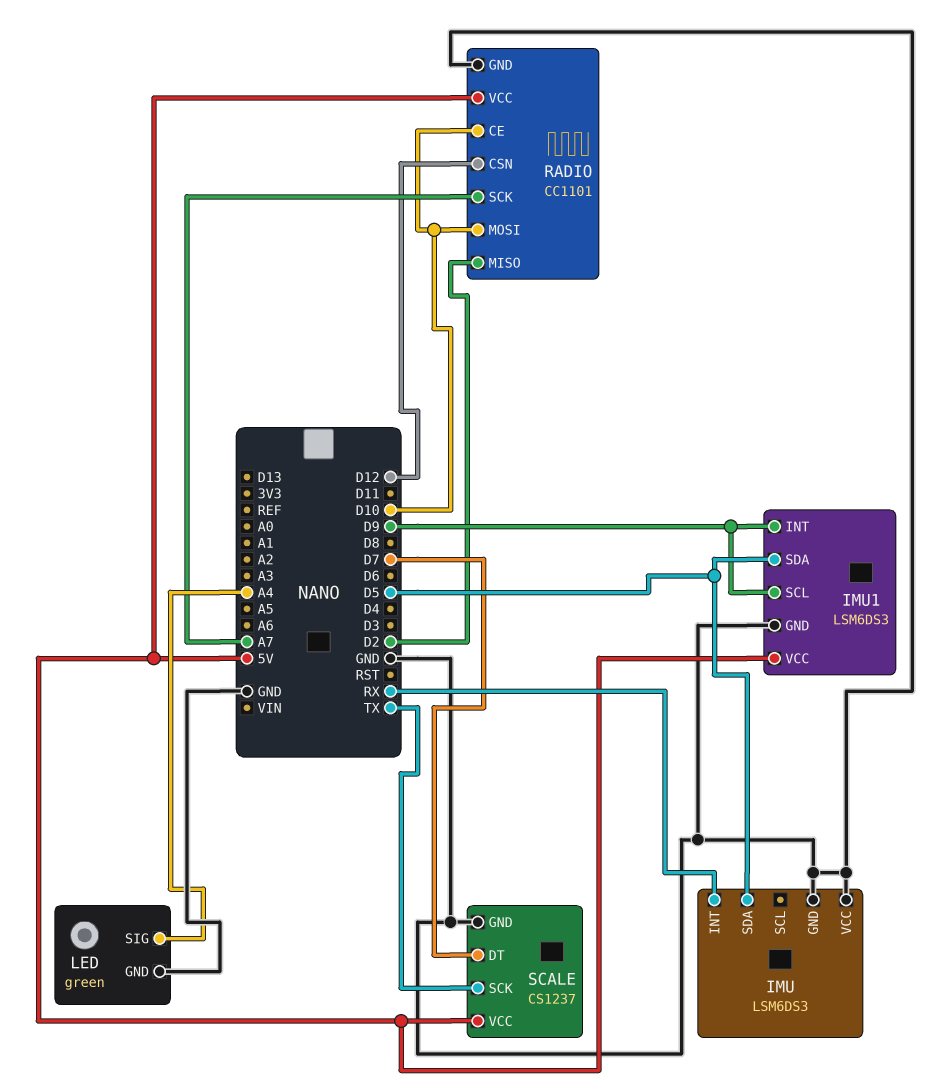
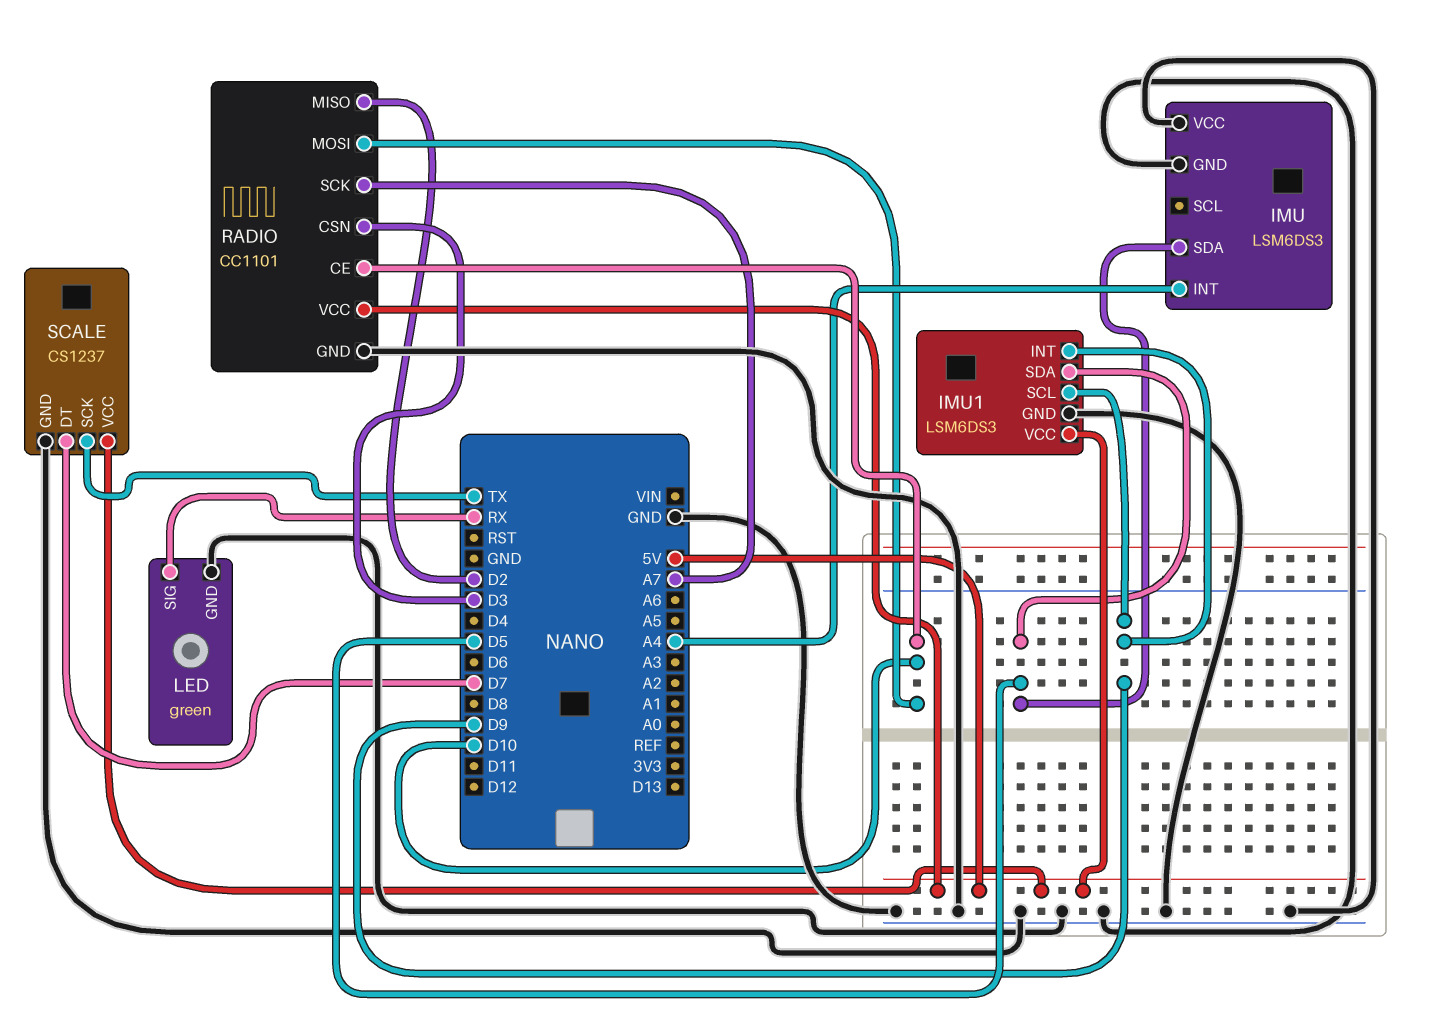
IMU pin INT: RX -> A4
LED pin SIG: A4 -> RX
RADIO pin CSN: D12 -> D3

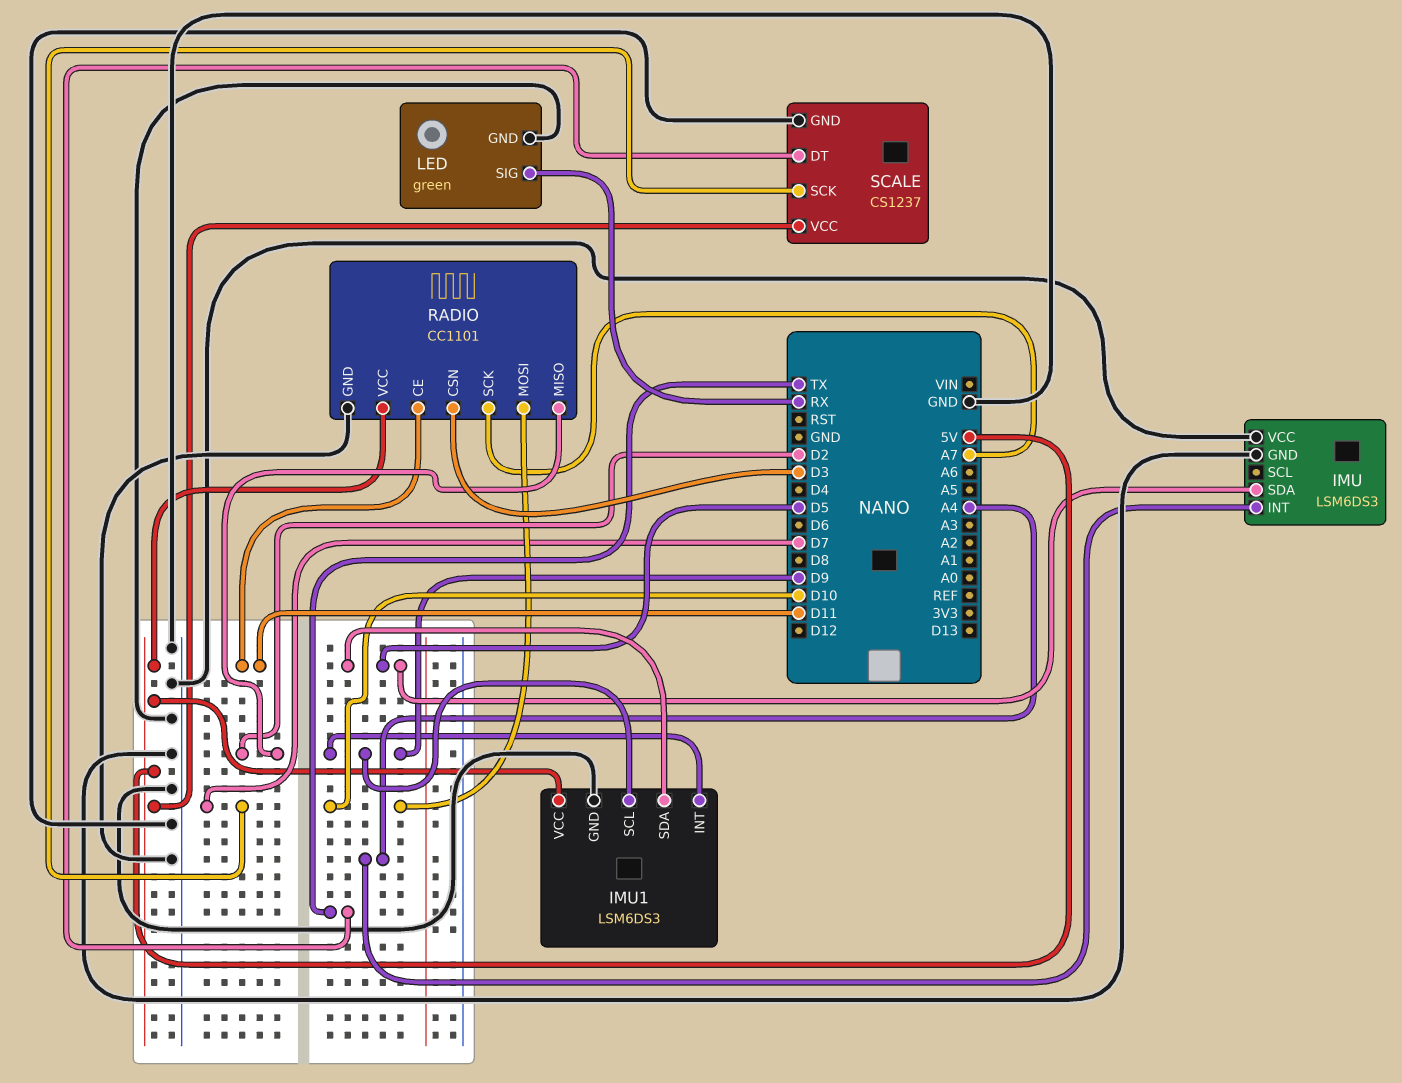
RADIO pin CE: D10 -> D11
SCALE pin DT: D7 -> TX
SCALE pin SCK: TX -> D7

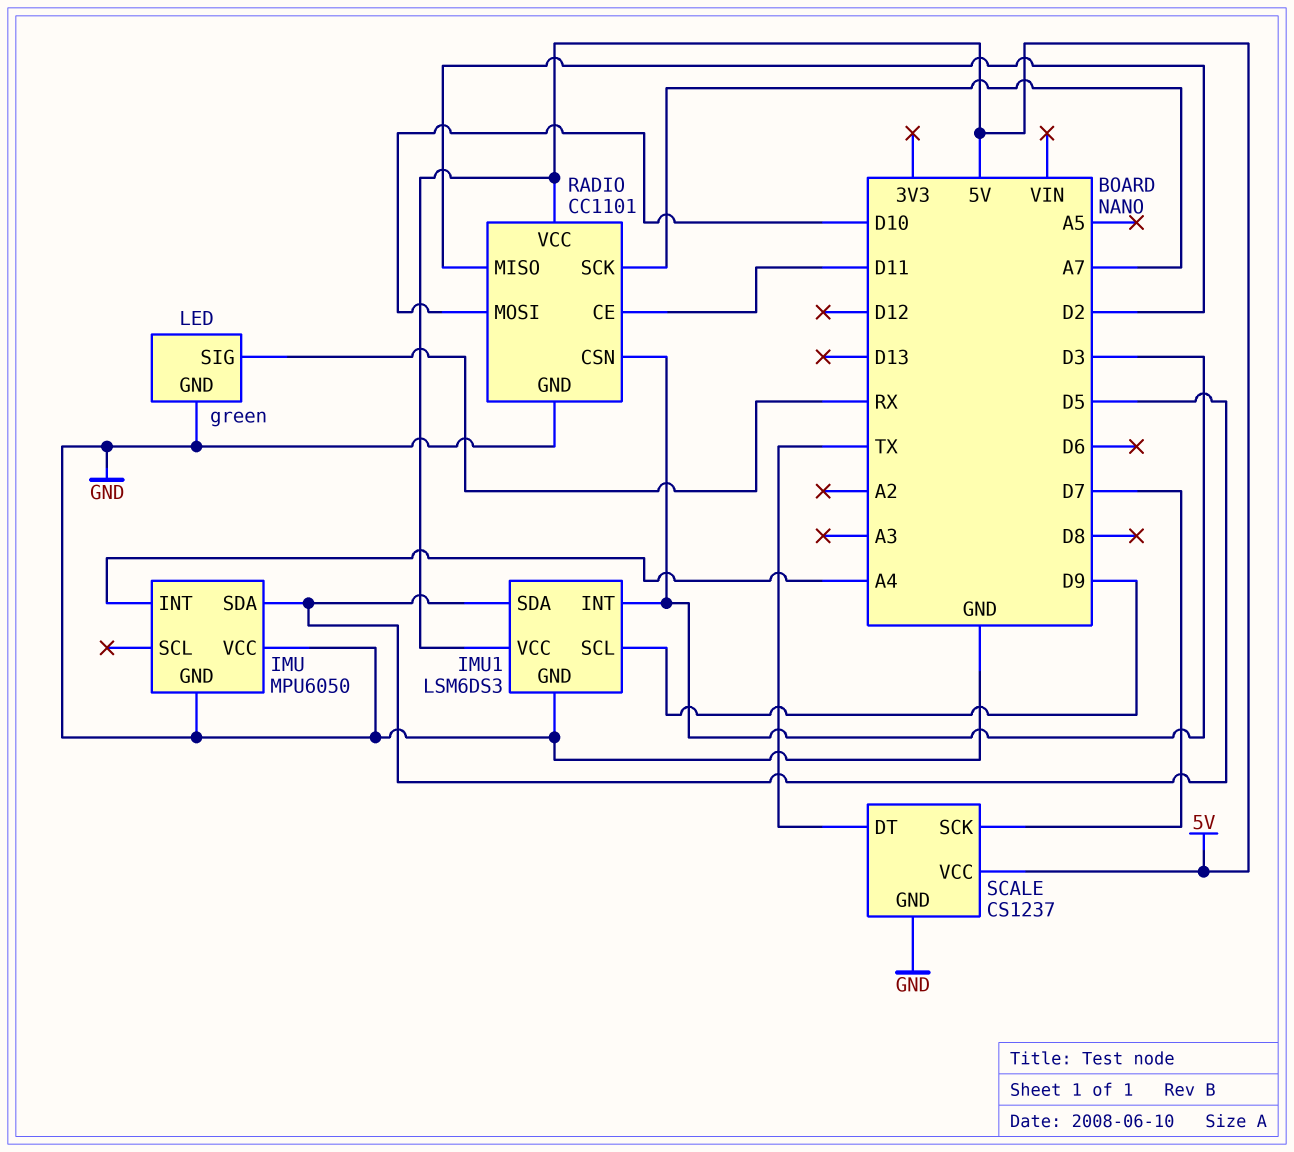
IMU: LSM6DS3 -> MPU6050
IMU1 pin INT: D9 -> D3

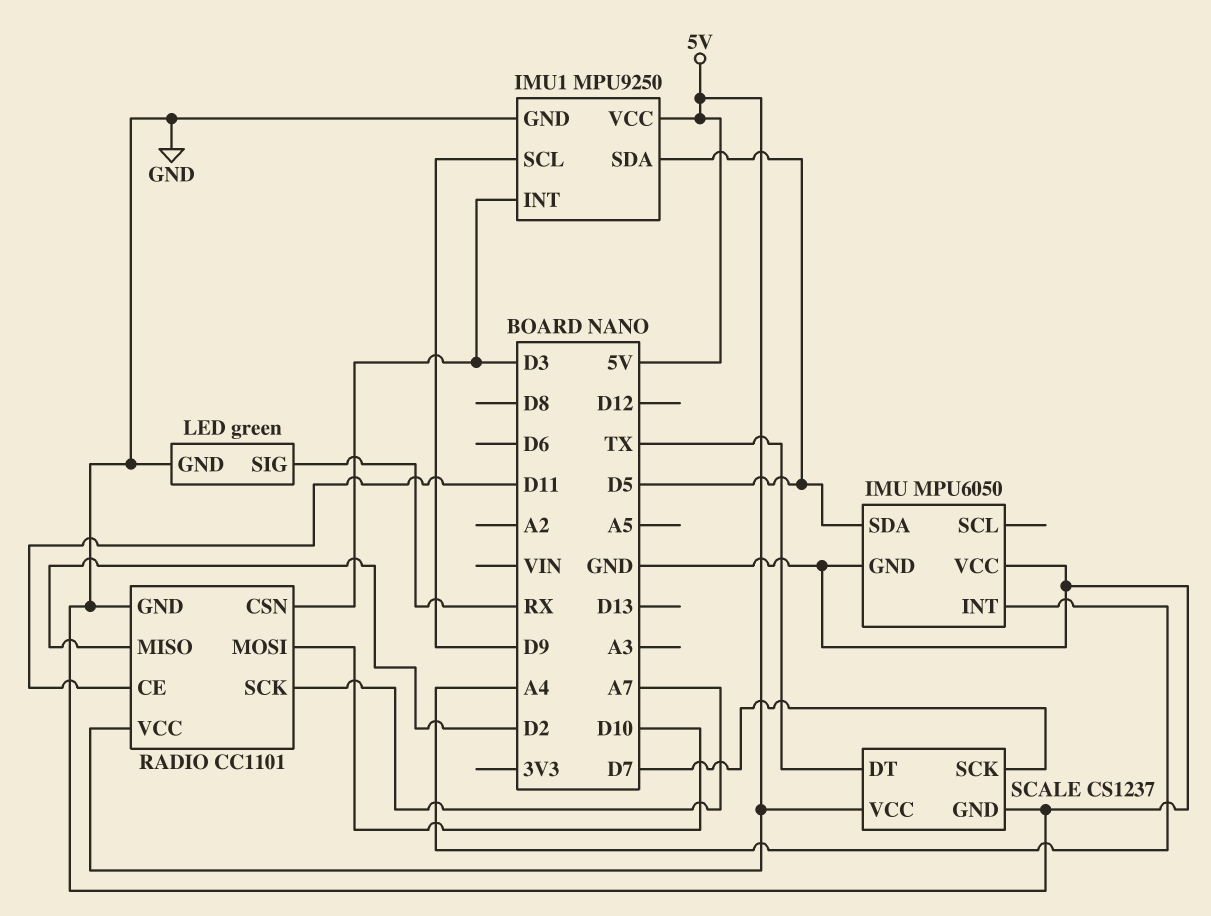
IMU1: LSM6DS3 -> MPU9250

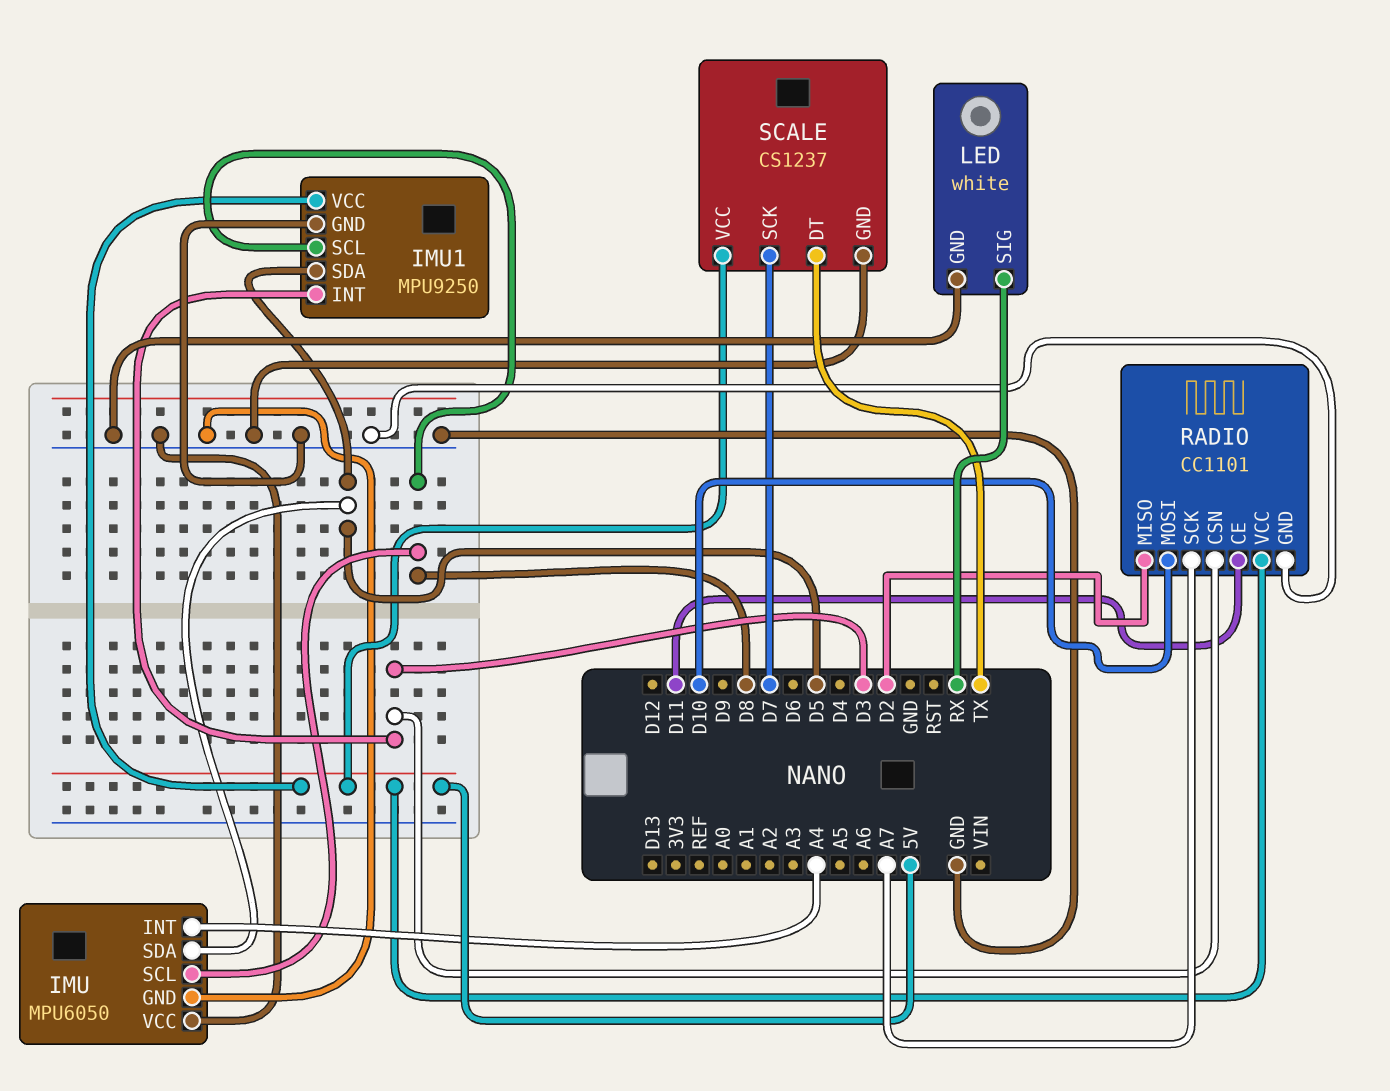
IMU pin SCL: none -> D8
IMU1 pin SCL: D9 -> D8
LED: green -> white

